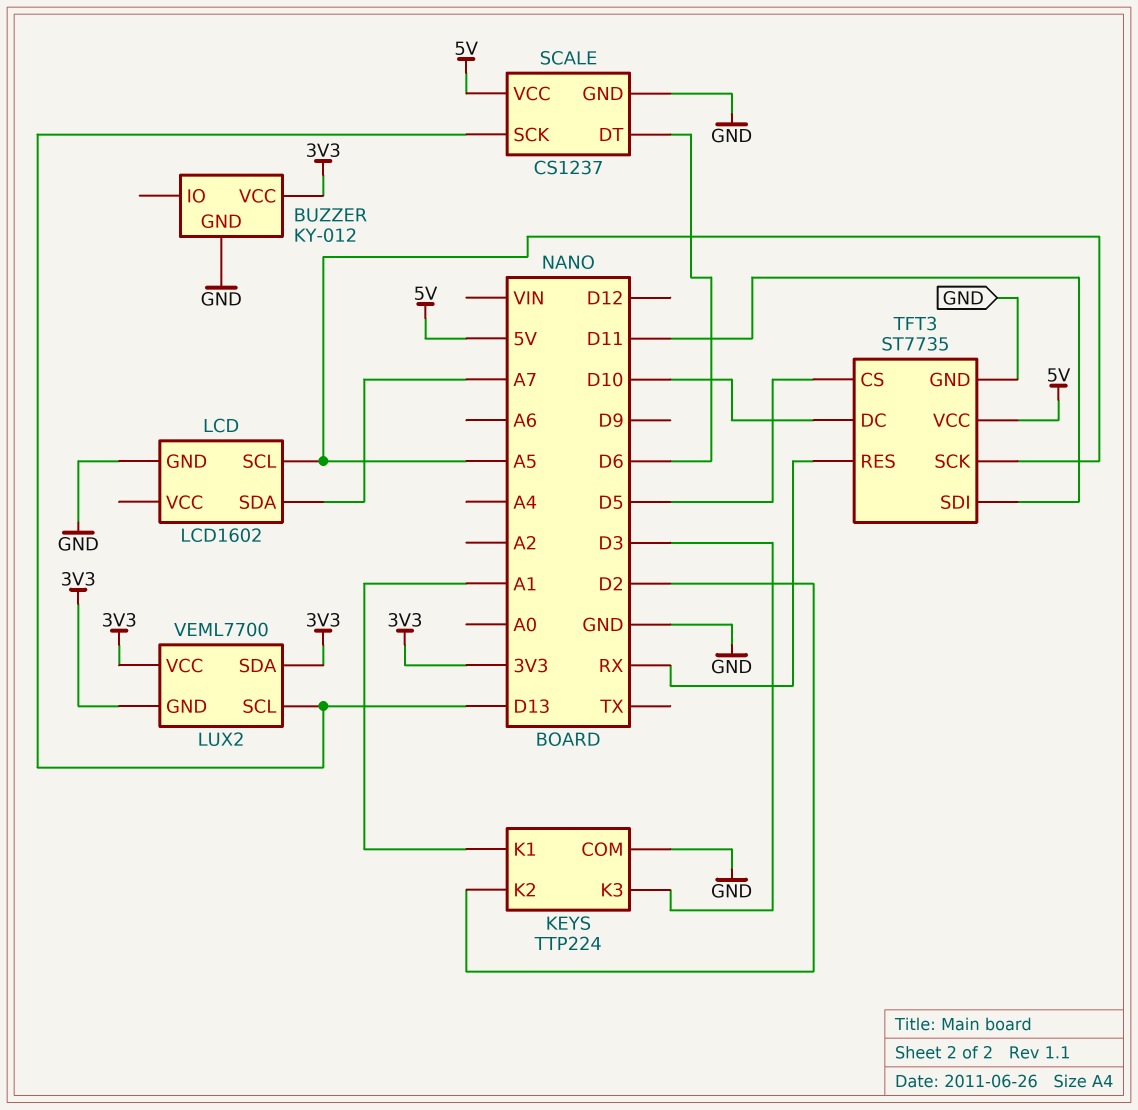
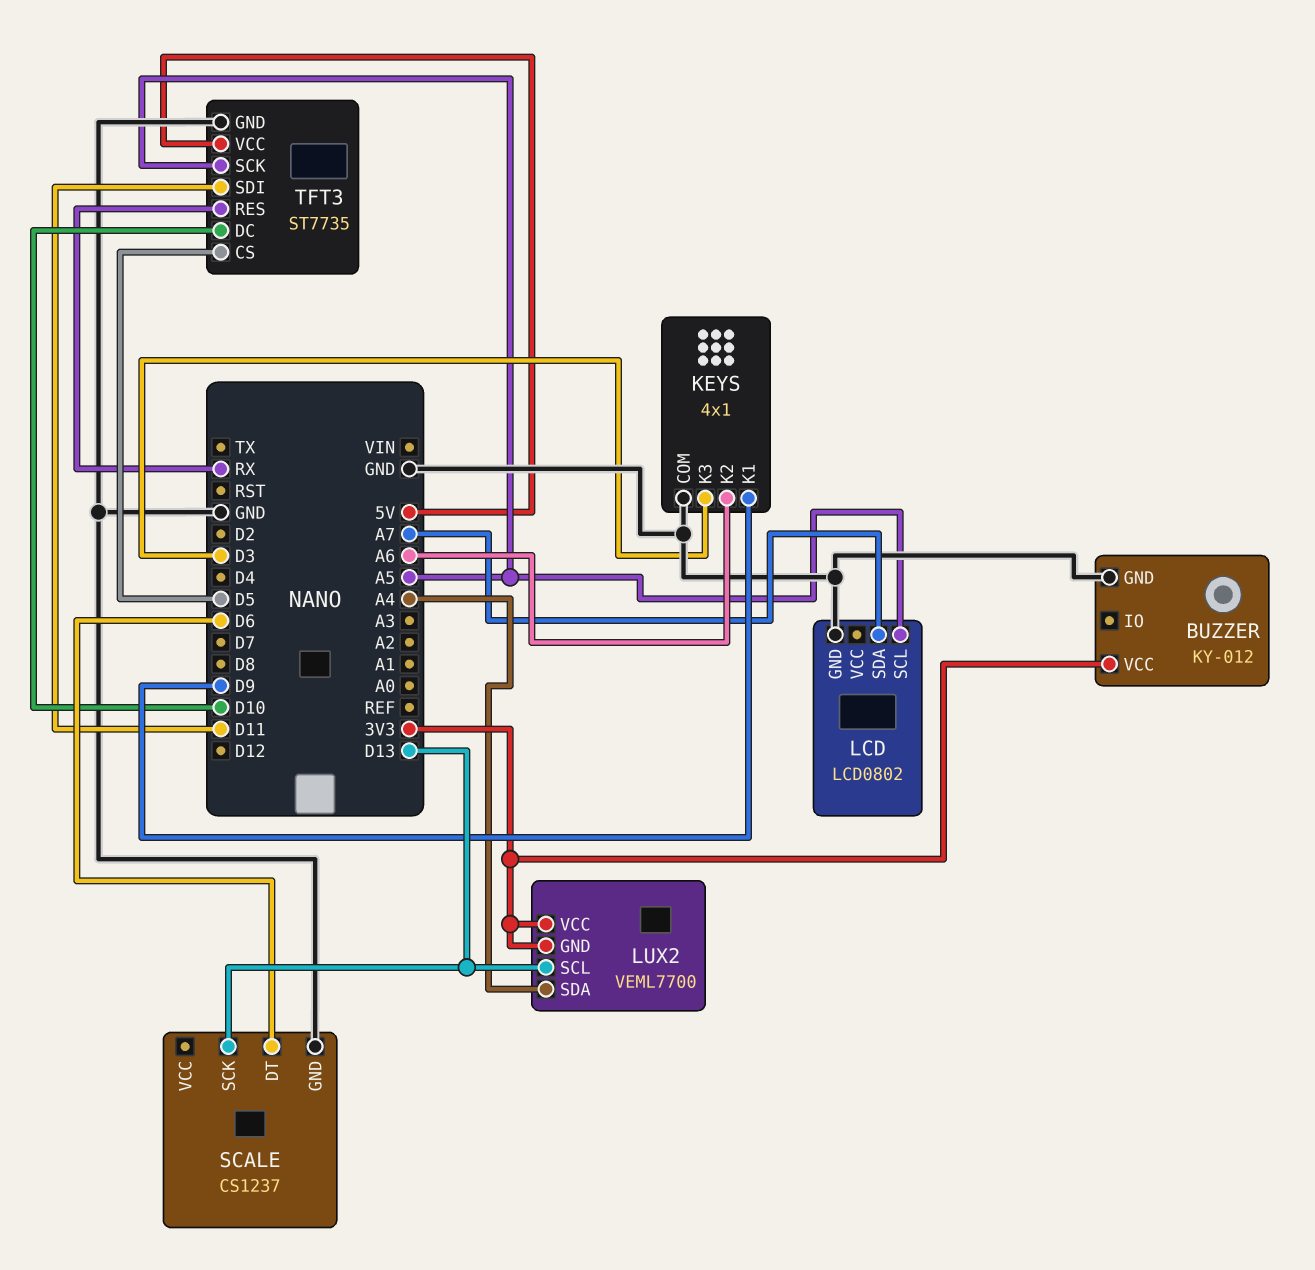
KEYS: TTP224 -> 4x1
KEYS pin K1: A1 -> D9
KEYS pin K2: D2 -> A6
LCD: LCD1602 -> LCD0802
LUX2 pin SDA: 3V3 -> A4
SCALE pin VCC: 5V -> none

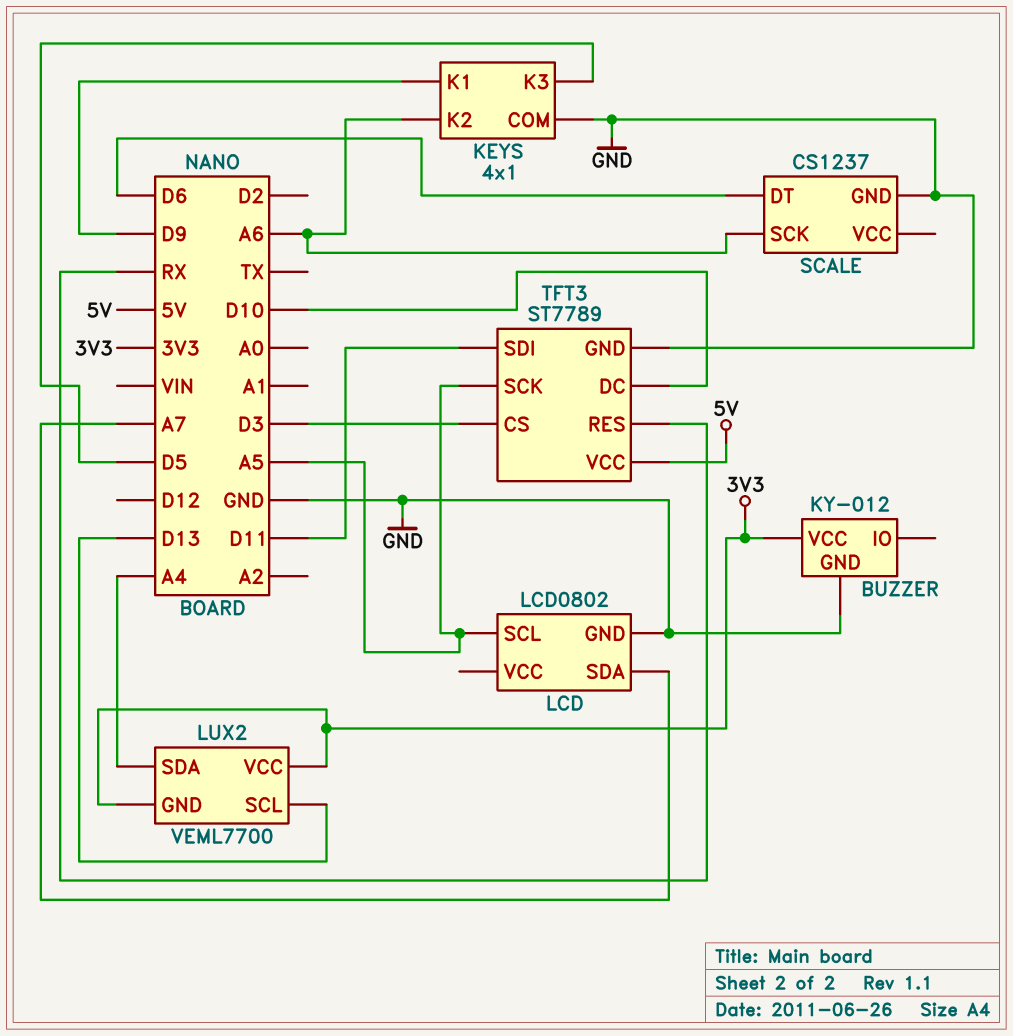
KEYS pin K3: D3 -> D5
SCALE pin SCK: D13 -> A6
TFT3: ST7735 -> ST7789
TFT3 pin CS: D5 -> D3

